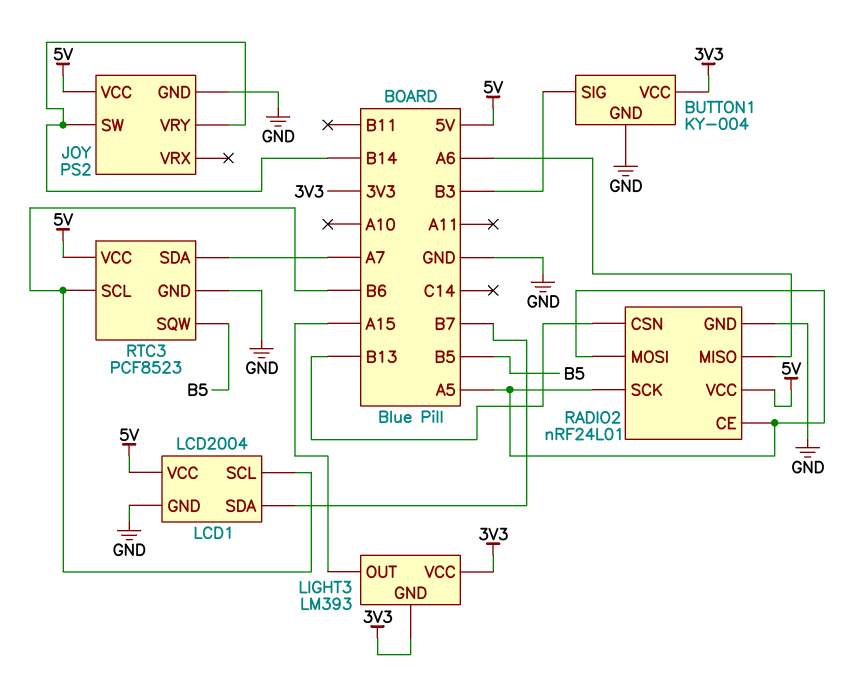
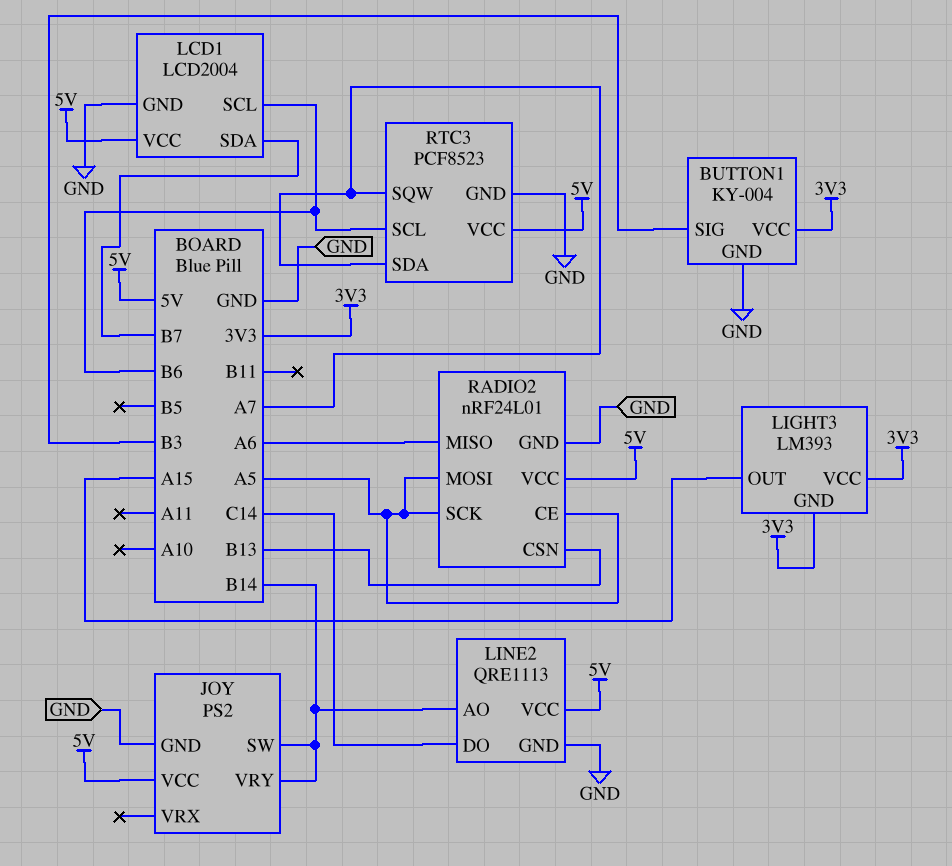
LINE2: none -> QRE1113
LINE2 pin AO: none -> B14
LINE2 pin DO: none -> C14
LINE2 pin GND: none -> GND
LINE2 pin VCC: none -> 5V
RTC3 pin SQW: B5 -> A7

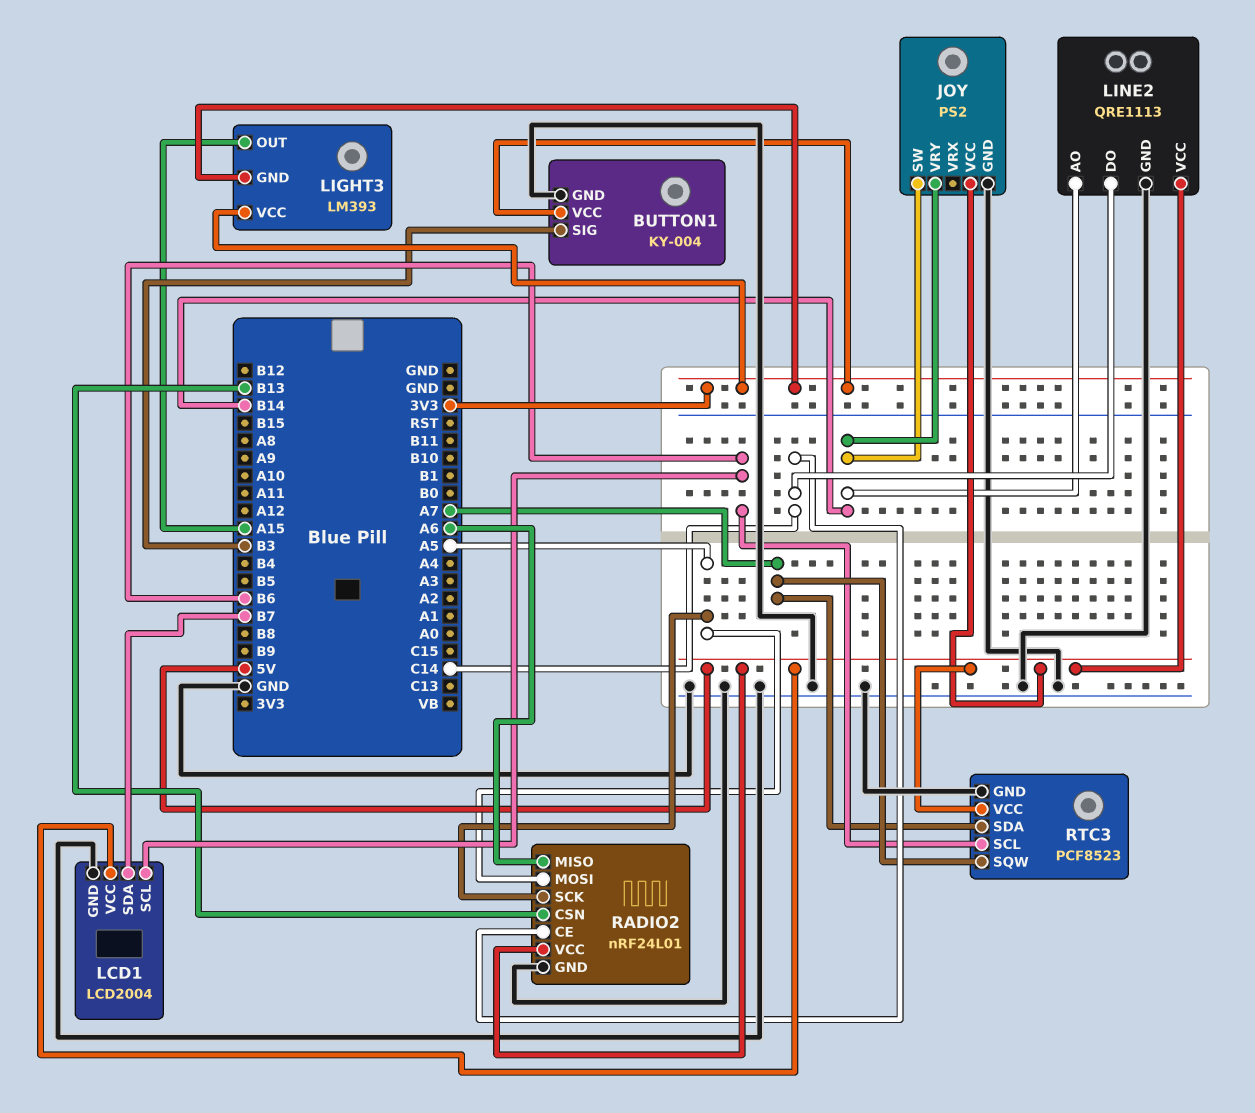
RADIO2 pin CE: A5 -> C14

